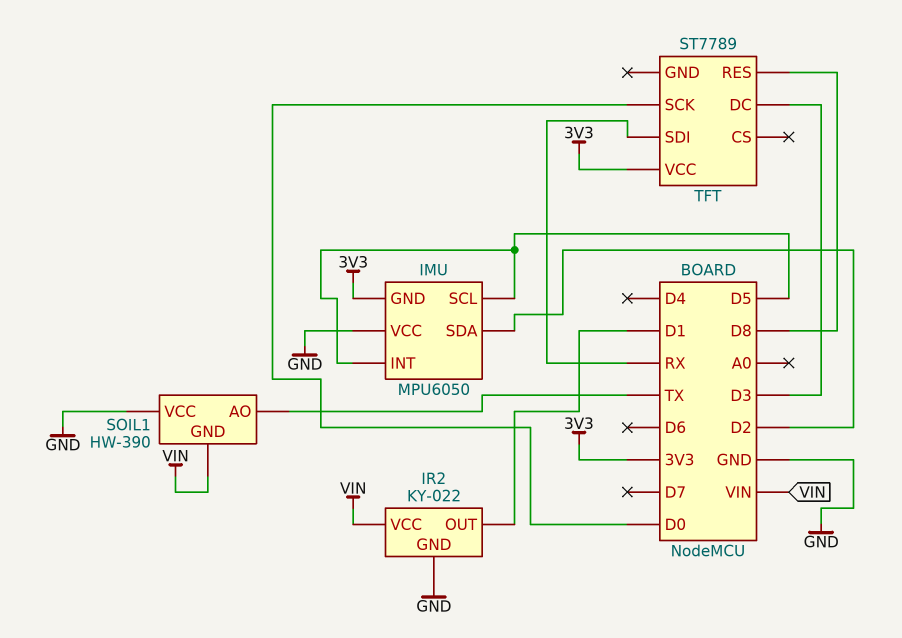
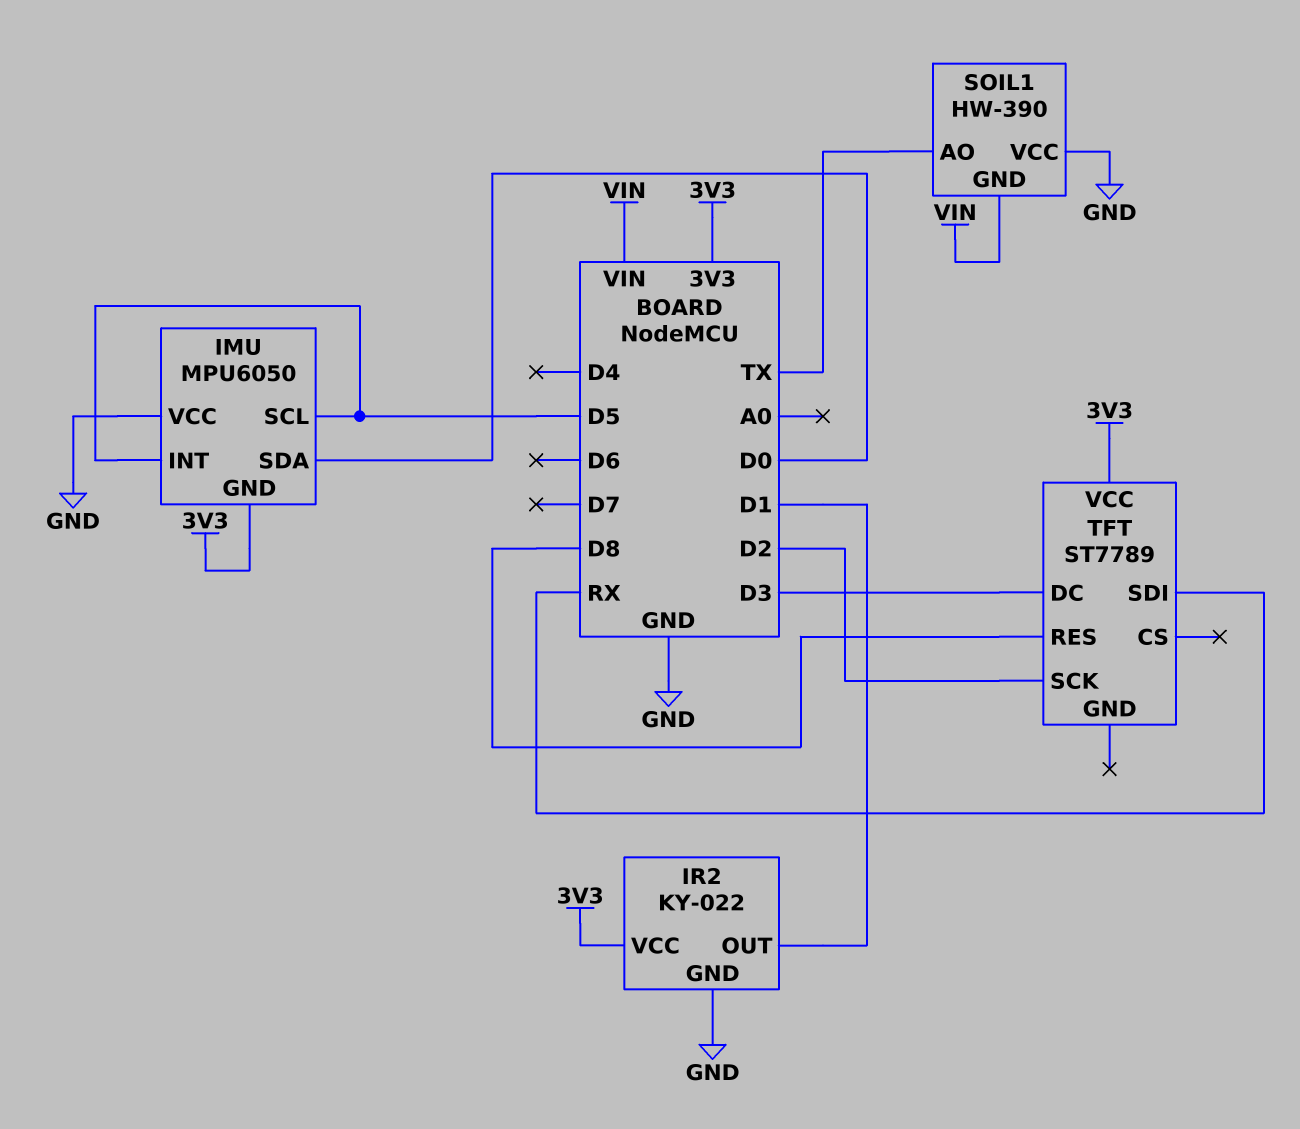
IMU pin SDA: D2 -> D0
IR2 pin VCC: VIN -> 3V3
TFT pin SCK: D0 -> D2

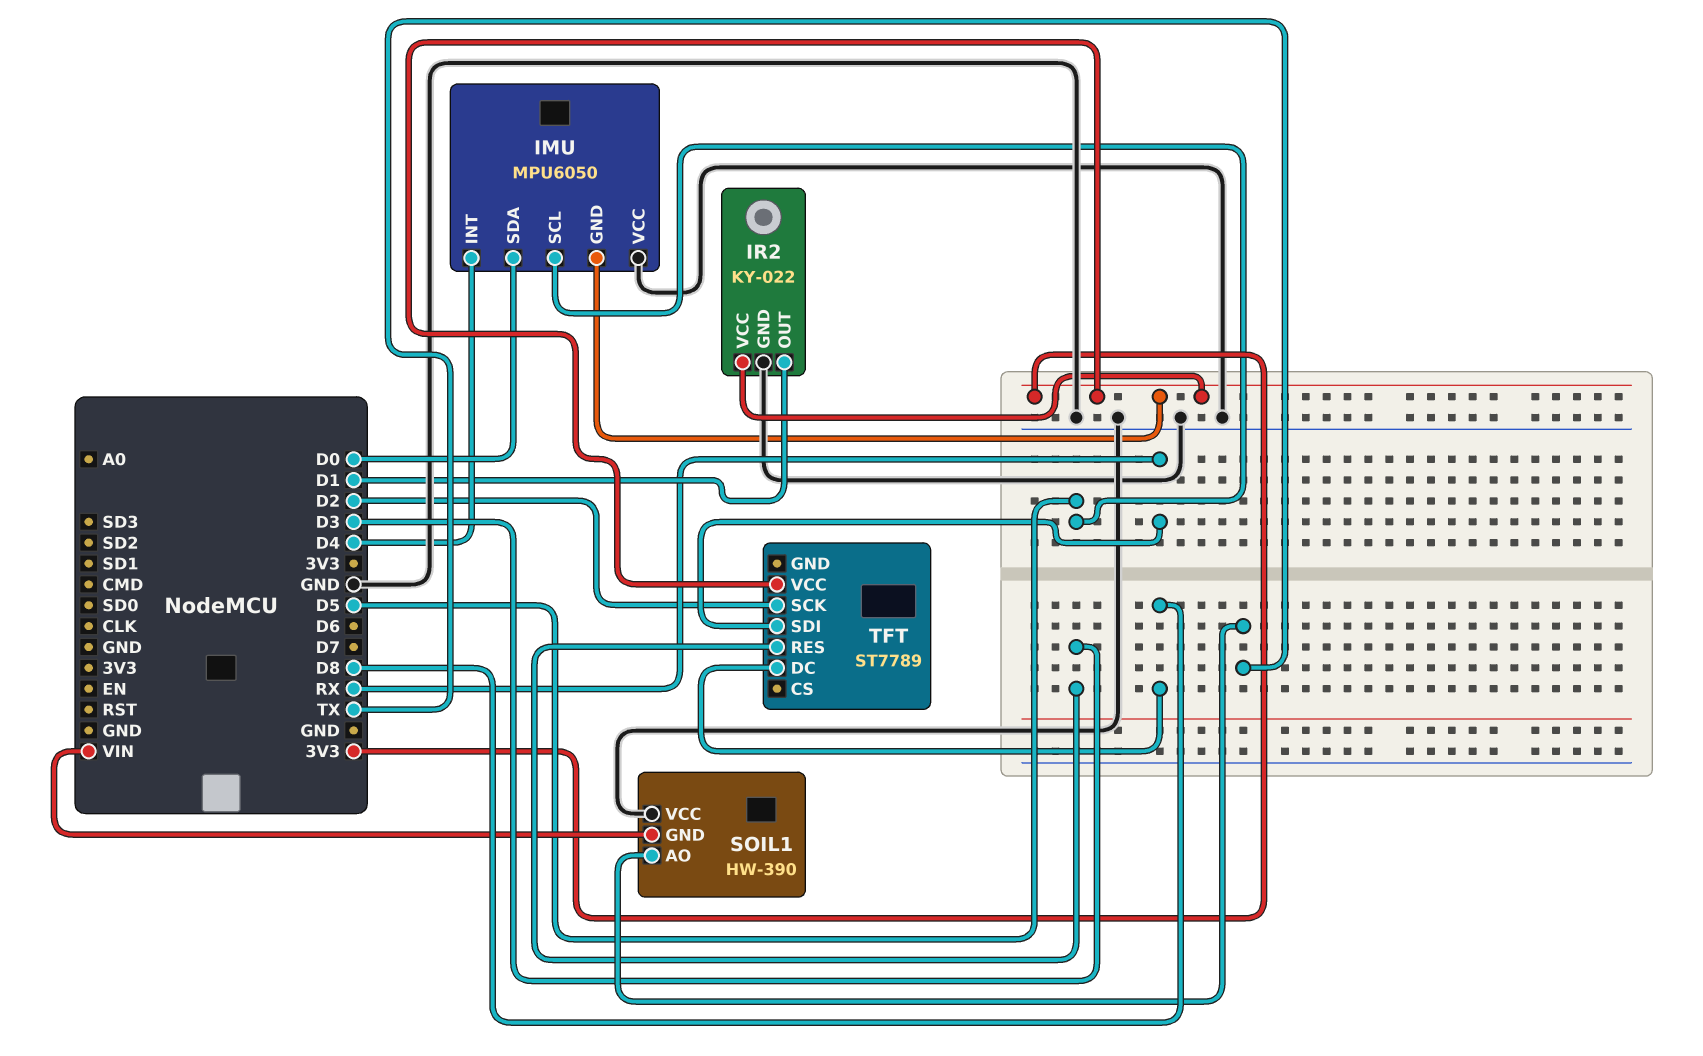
IMU pin INT: D5 -> D4
TFT pin DC: D3 -> D8
TFT pin RES: D8 -> D3

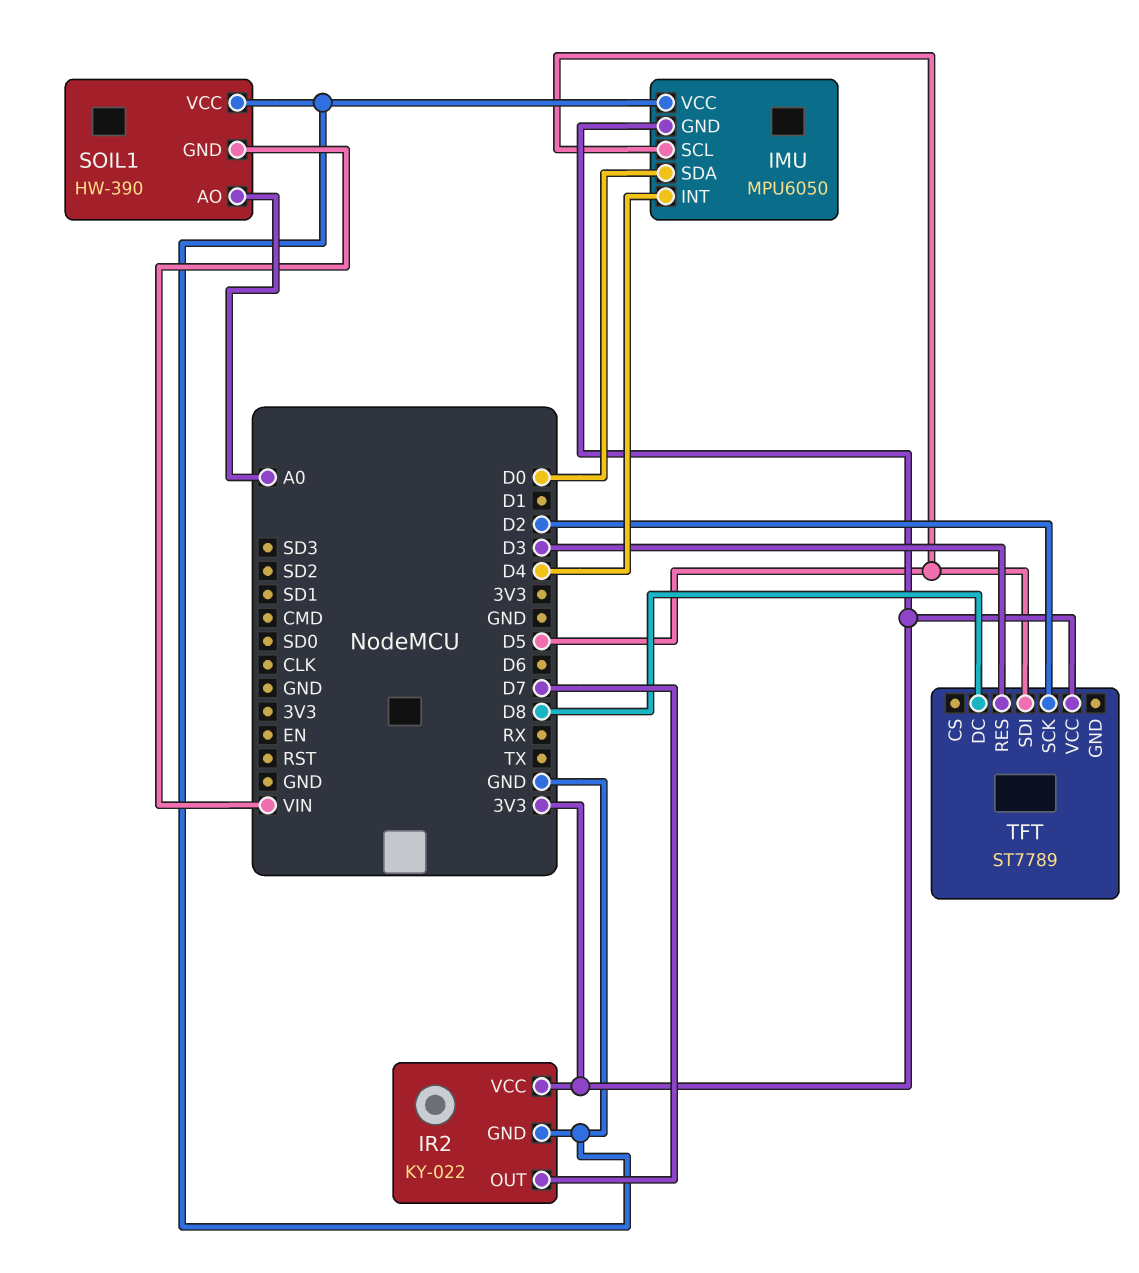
IR2 pin OUT: D1 -> D7
SOIL1 pin AO: TX -> A0
TFT pin SDI: RX -> D5

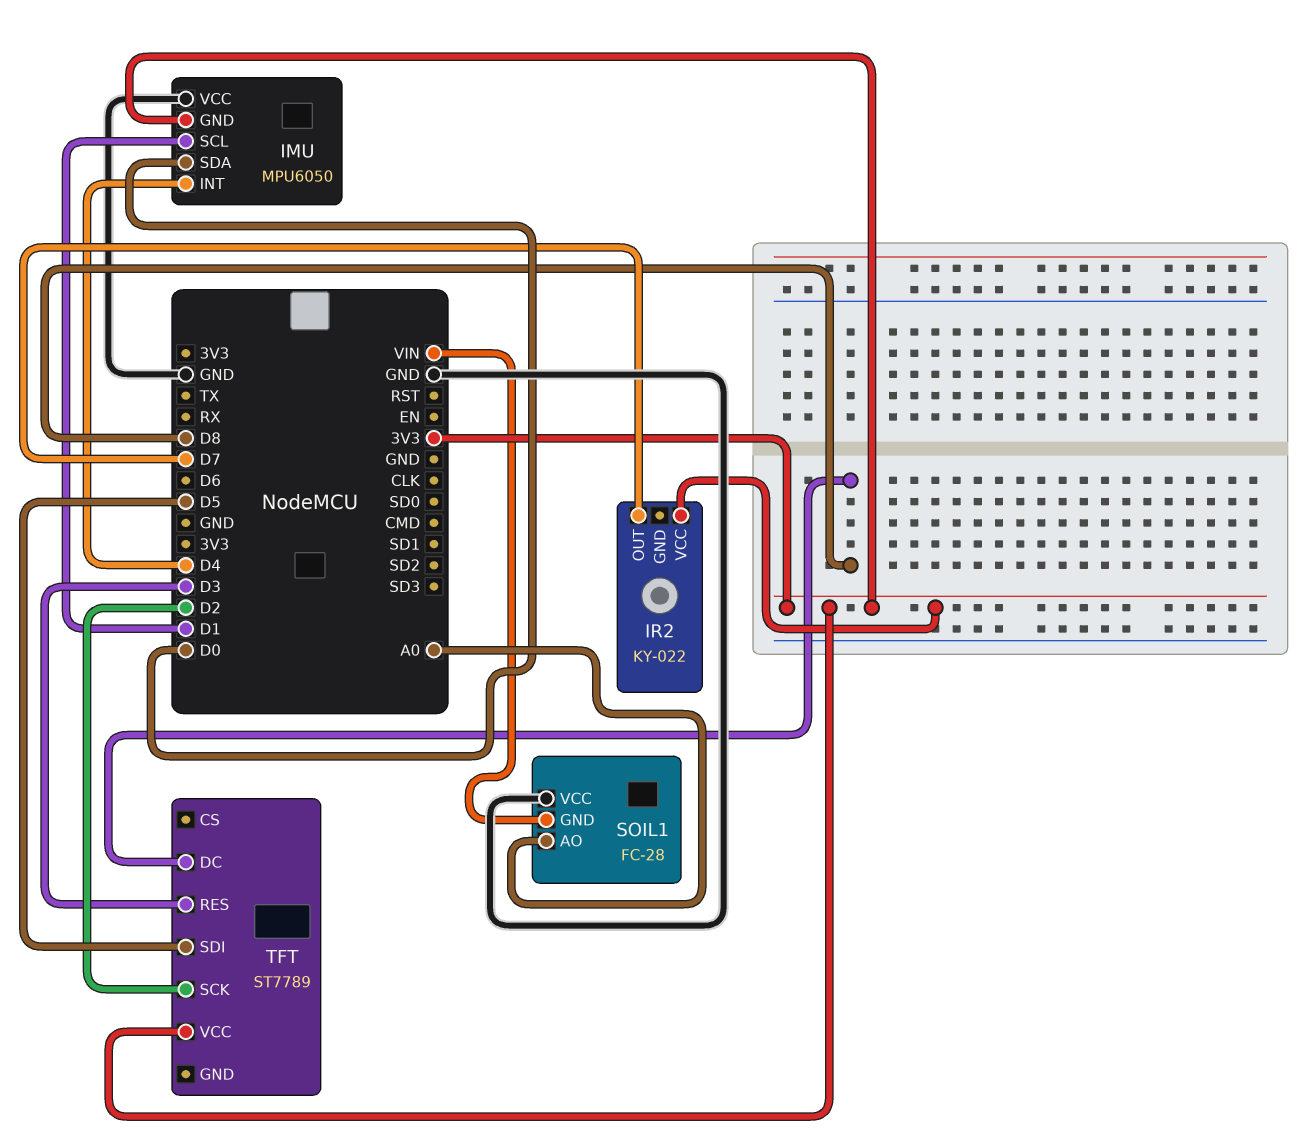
IMU pin SCL: D5 -> D1
IR2 pin GND: GND -> none
SOIL1: HW-390 -> FC-28

